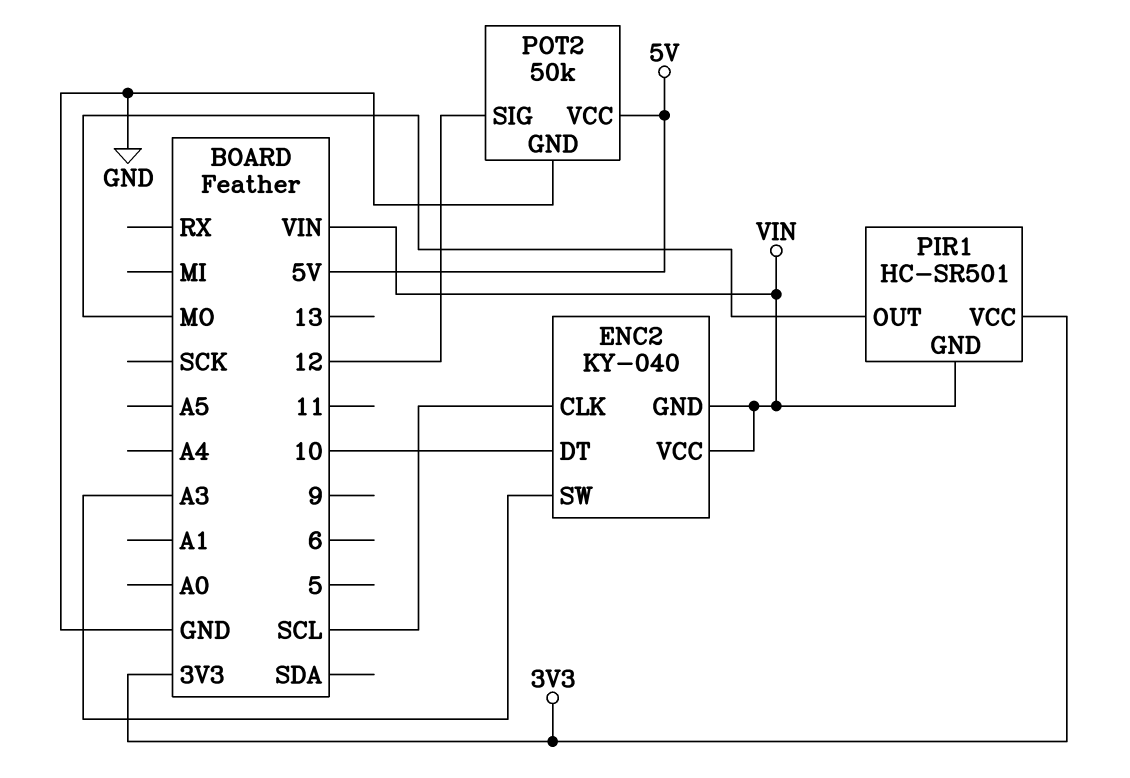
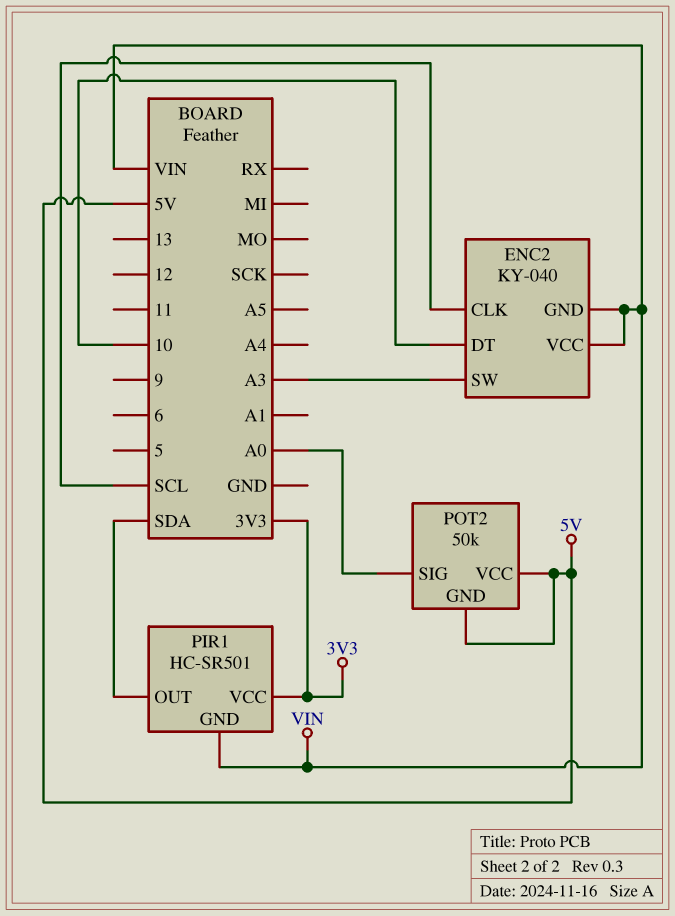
PIR1 pin OUT: MO -> SDA
POT2 pin GND: GND -> 5V
POT2 pin SIG: 12 -> A0

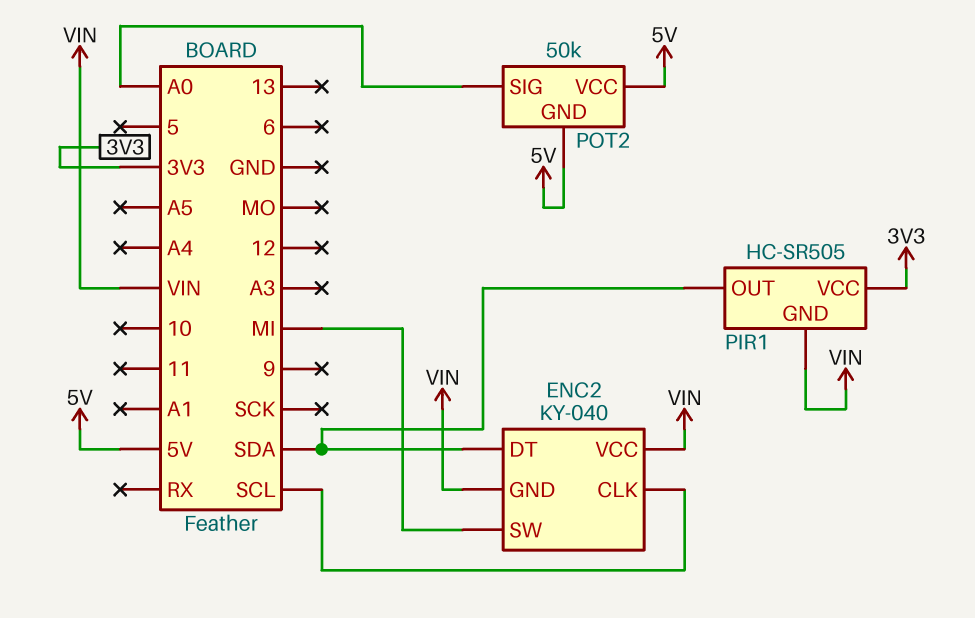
ENC2 pin DT: 10 -> SDA
ENC2 pin SW: A3 -> MI
PIR1: HC-SR501 -> HC-SR505

